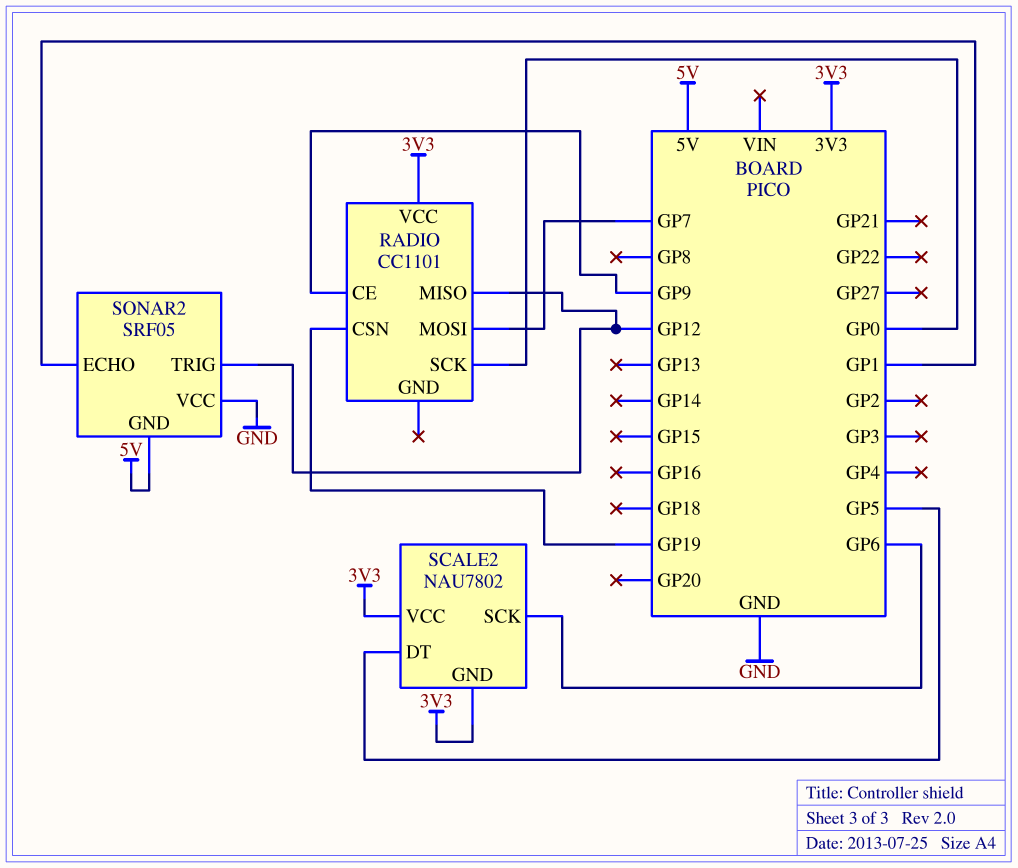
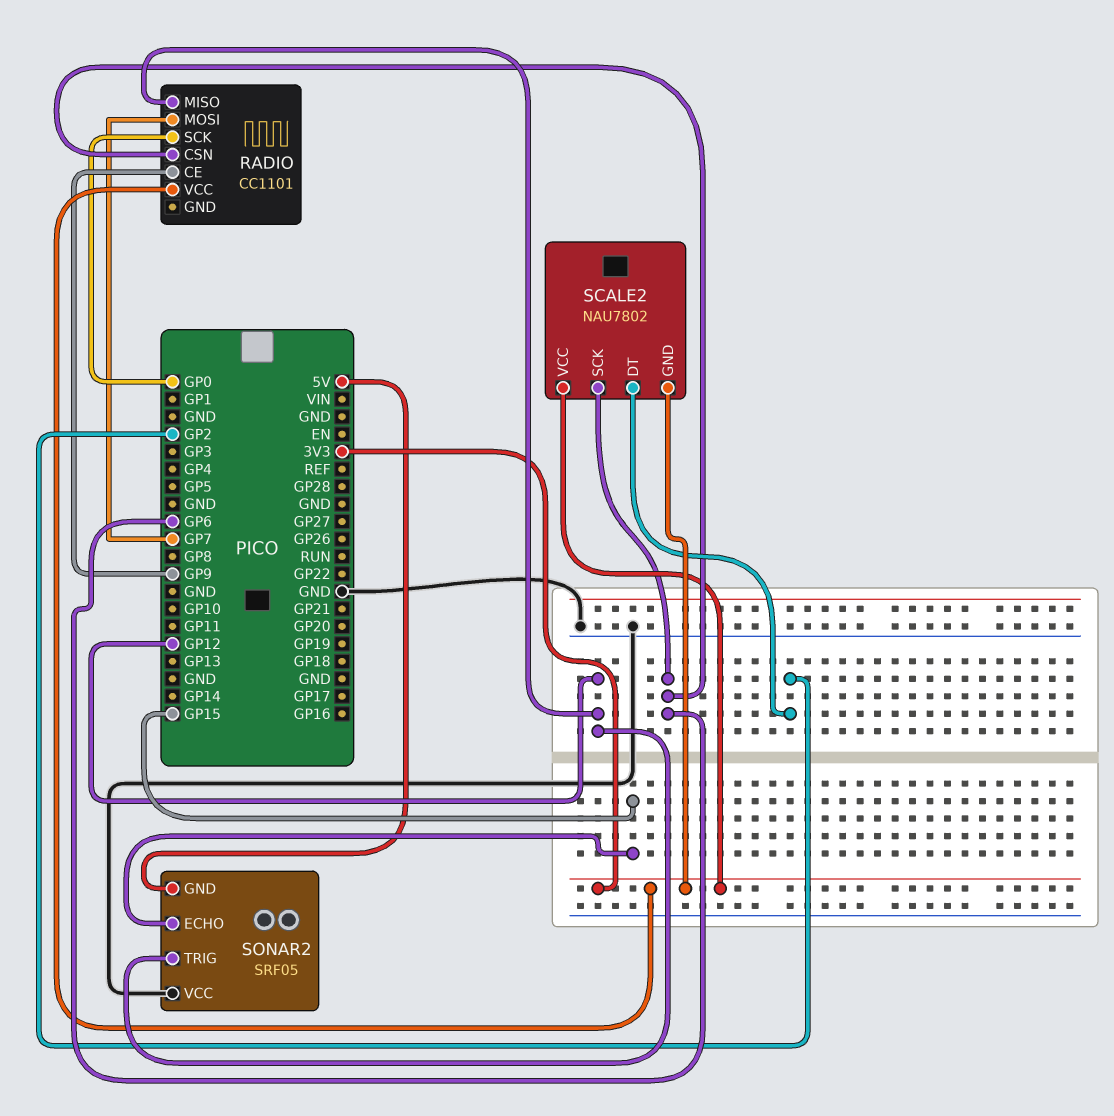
RADIO pin CSN: GP19 -> GP6
SCALE2 pin DT: GP5 -> GP2
SONAR2 pin ECHO: GP1 -> GP15

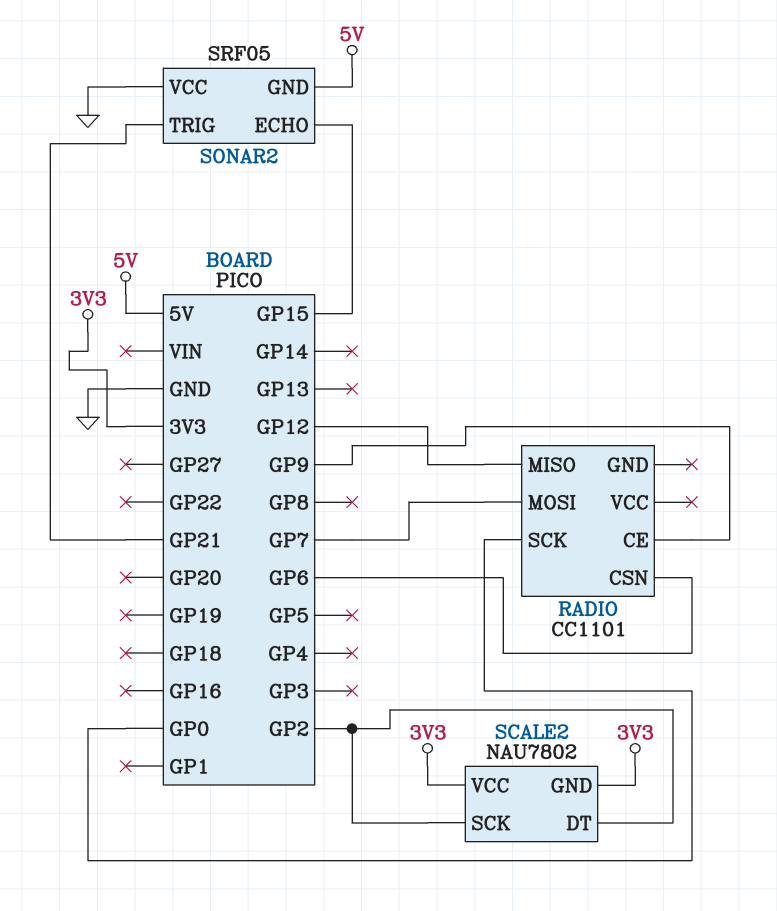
RADIO pin VCC: 3V3 -> none
SCALE2 pin SCK: GP6 -> GP2
SONAR2 pin TRIG: GP12 -> GP21

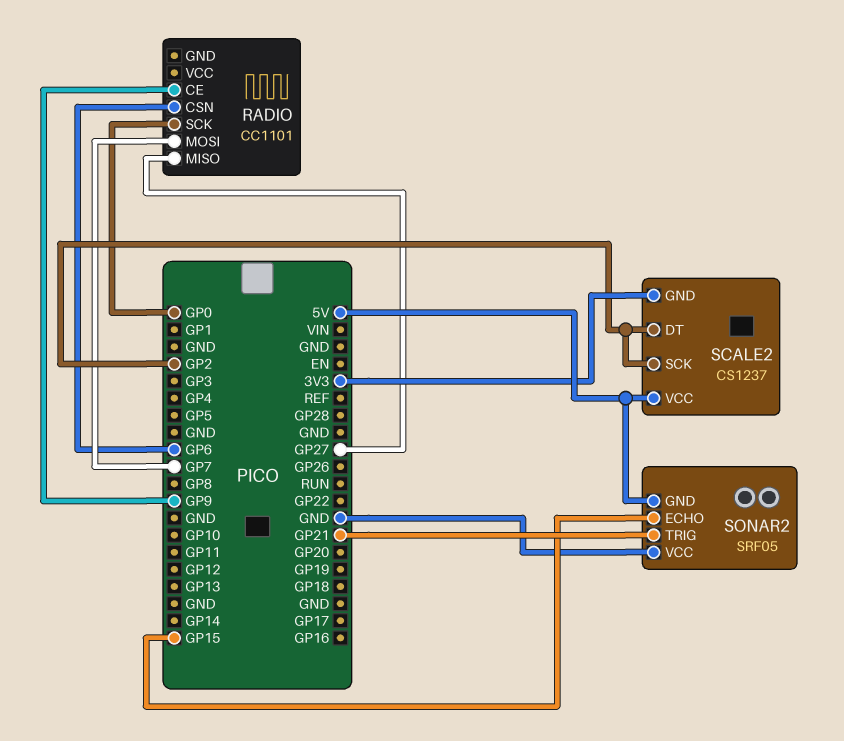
RADIO pin MISO: GP12 -> GP27
SCALE2: NAU7802 -> CS1237
SCALE2 pin VCC: 3V3 -> 5V

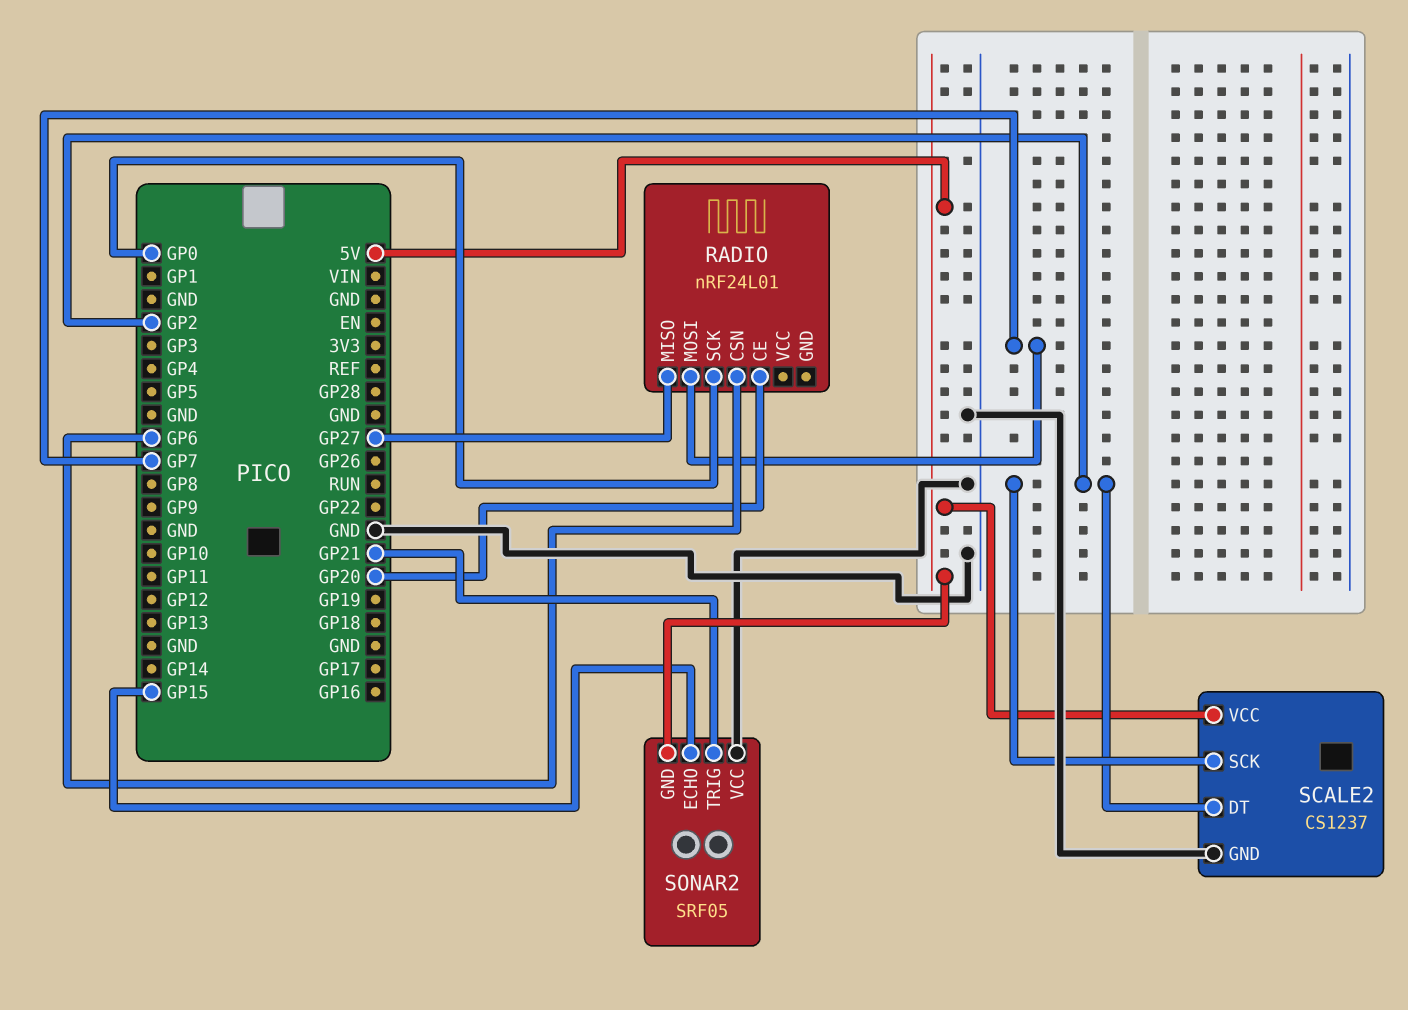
RADIO: CC1101 -> nRF24L01
RADIO pin CE: GP9 -> GP20
SCALE2 pin GND: 3V3 -> GND

